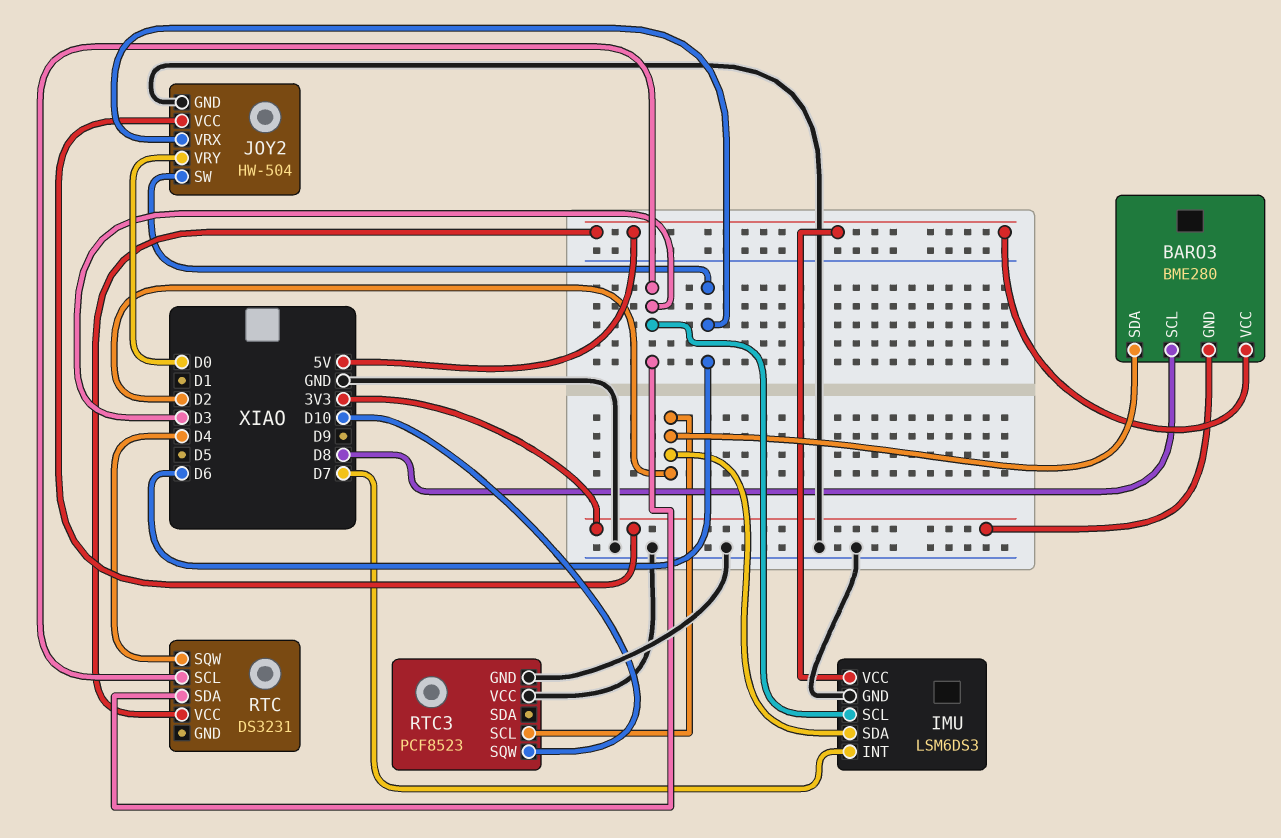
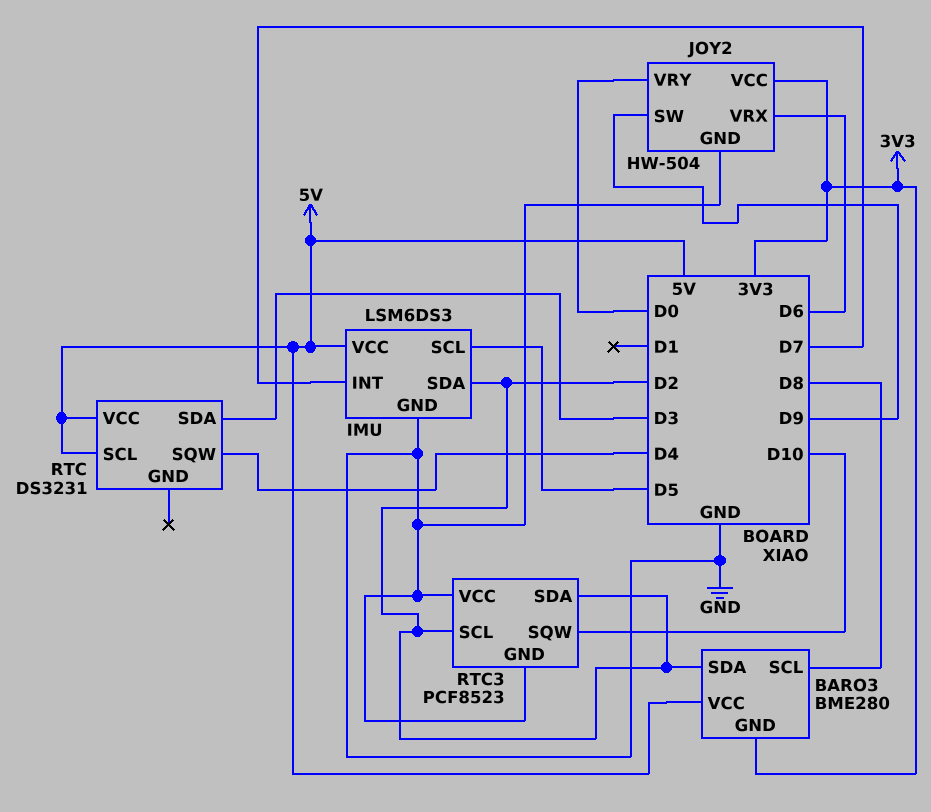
IMU pin SCL: D3 -> D5
JOY2 pin SW: D6 -> D9
RTC pin SCL: D3 -> 5V
RTC3 pin SDA: none -> D2

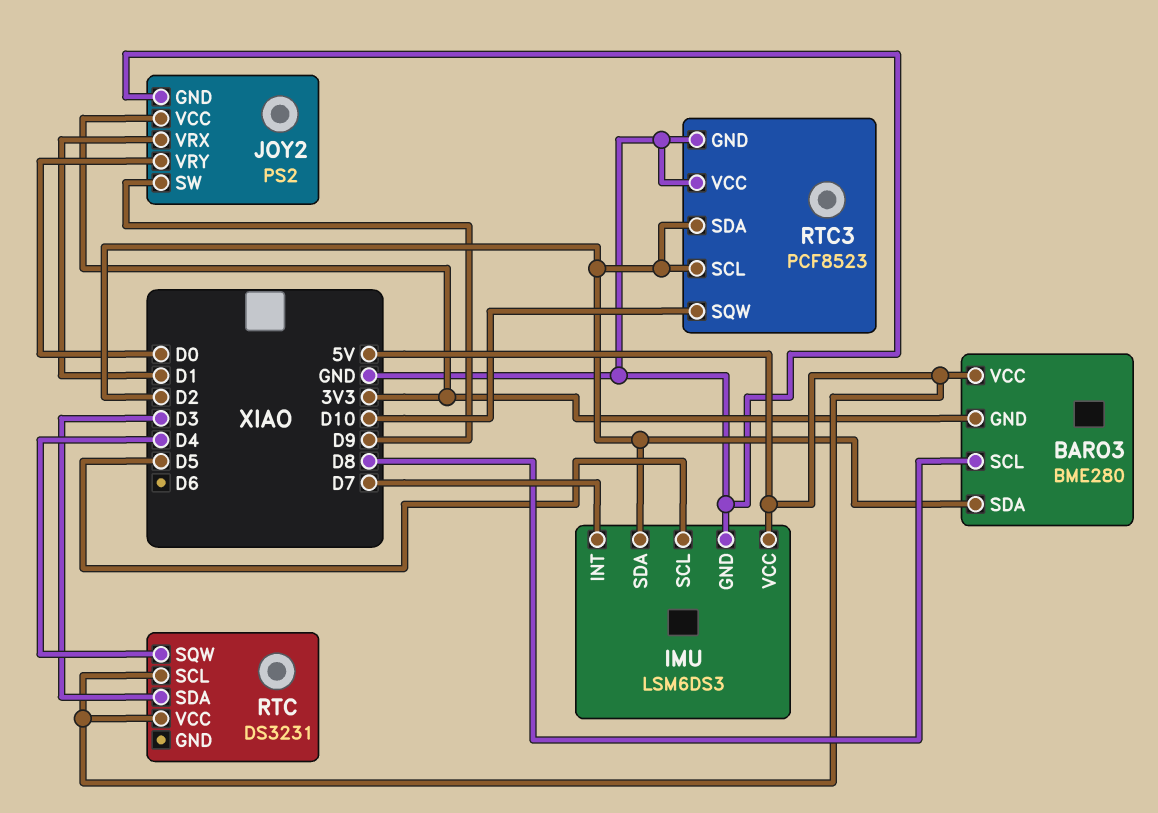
JOY2: HW-504 -> PS2
JOY2 pin VRX: D6 -> D1

